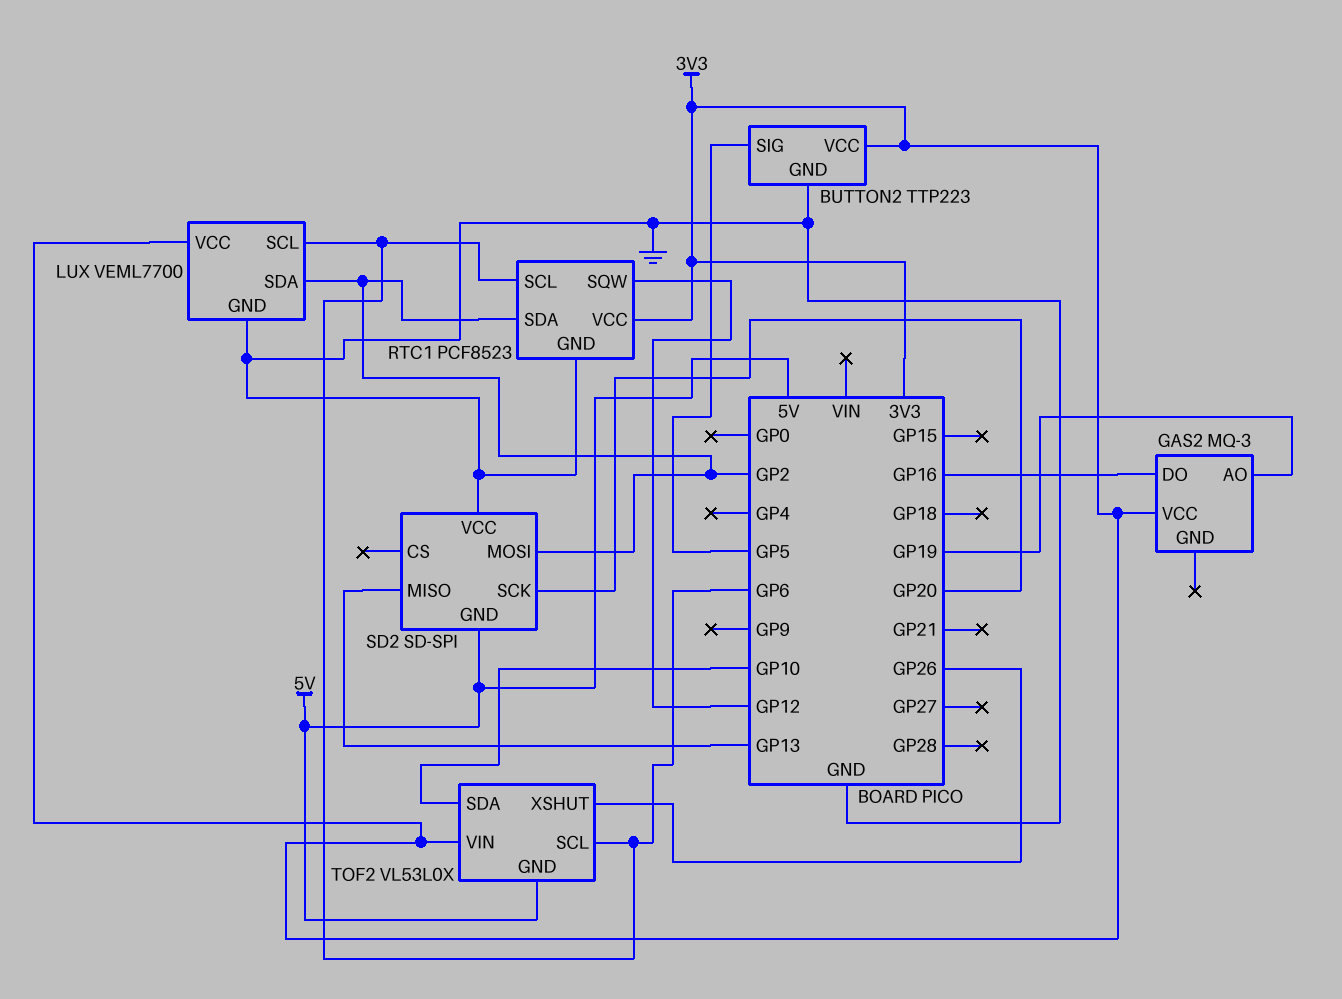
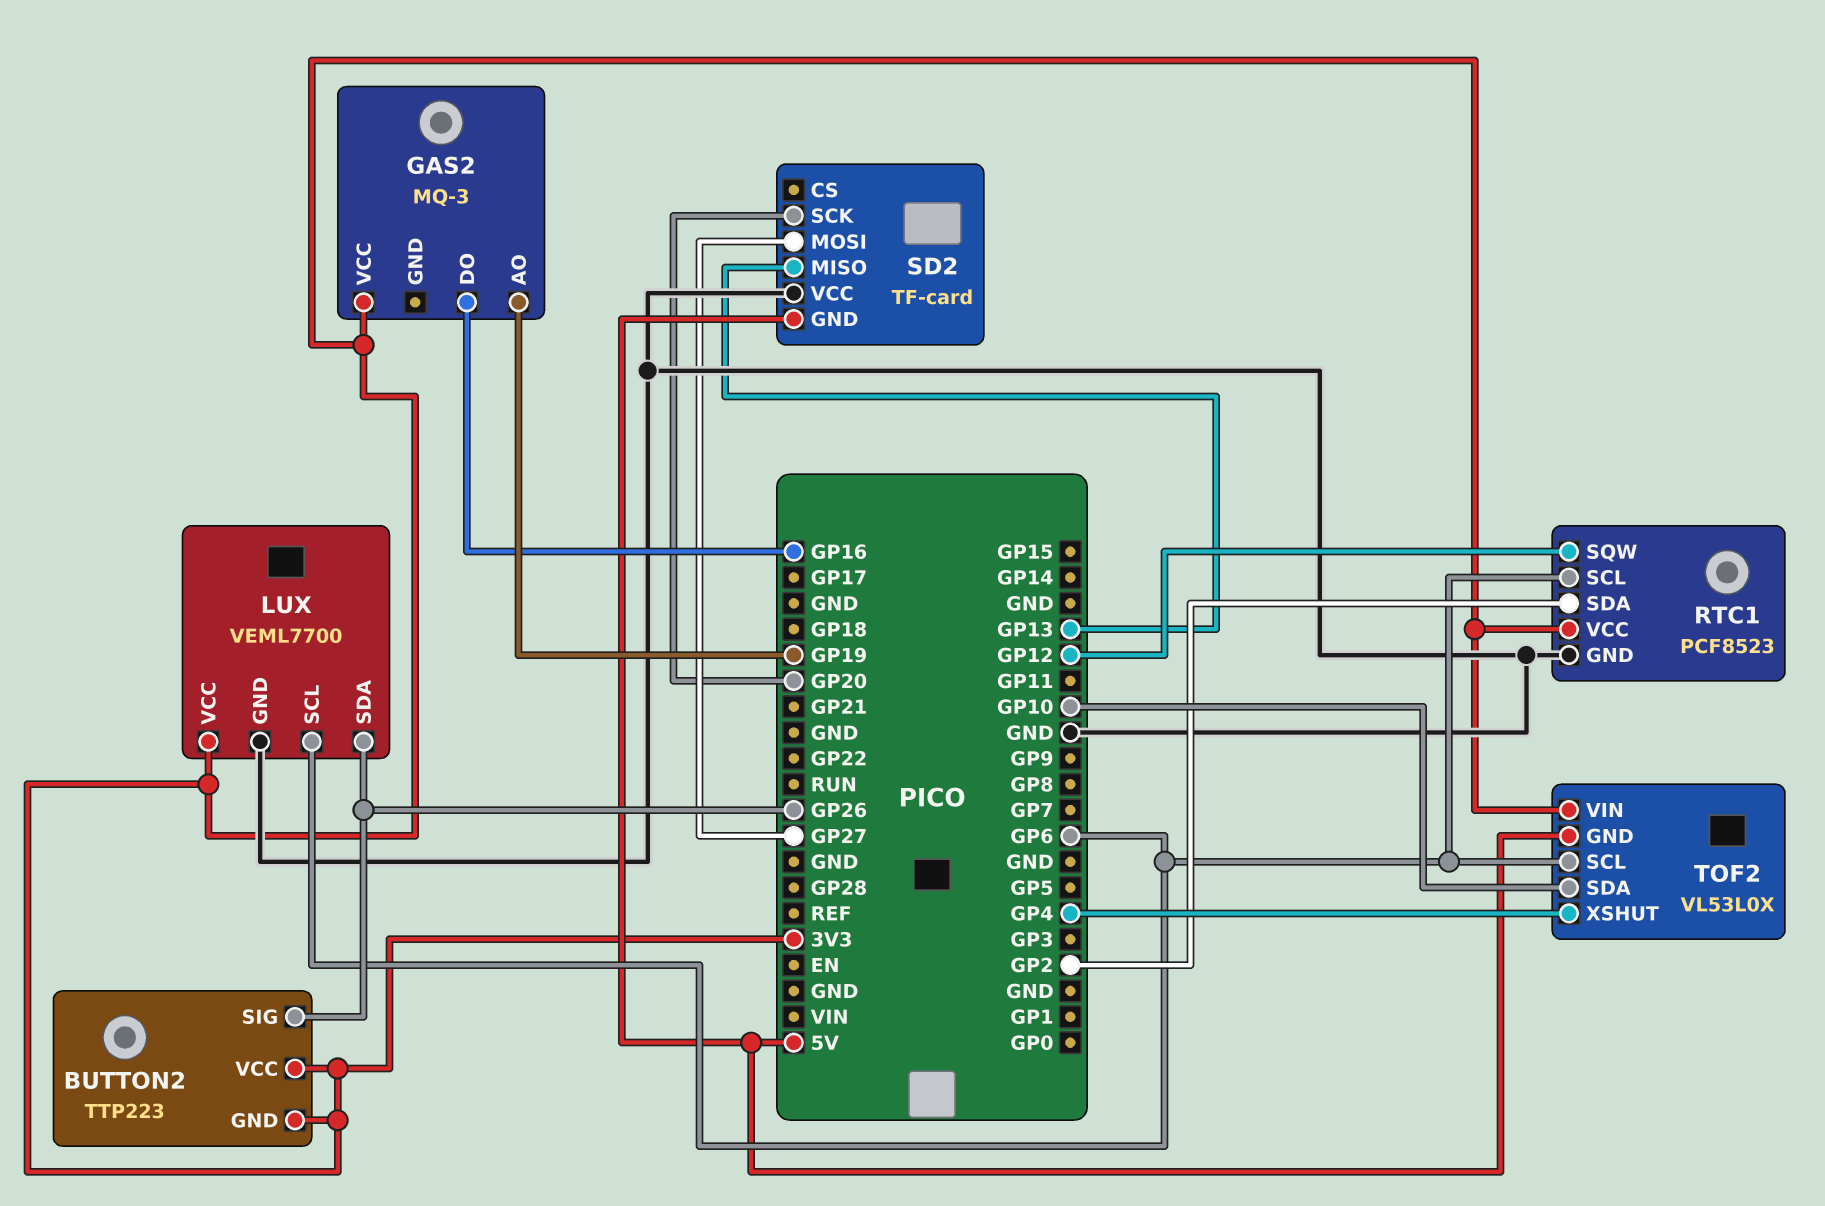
BUTTON2 pin GND: GND -> 3V3
BUTTON2 pin SIG: GP5 -> GP26
LUX pin SDA: GP2 -> GP26
SD2: SD-SPI -> TF-card
SD2 pin MOSI: GP2 -> GP27
TOF2 pin XSHUT: GP26 -> GP4

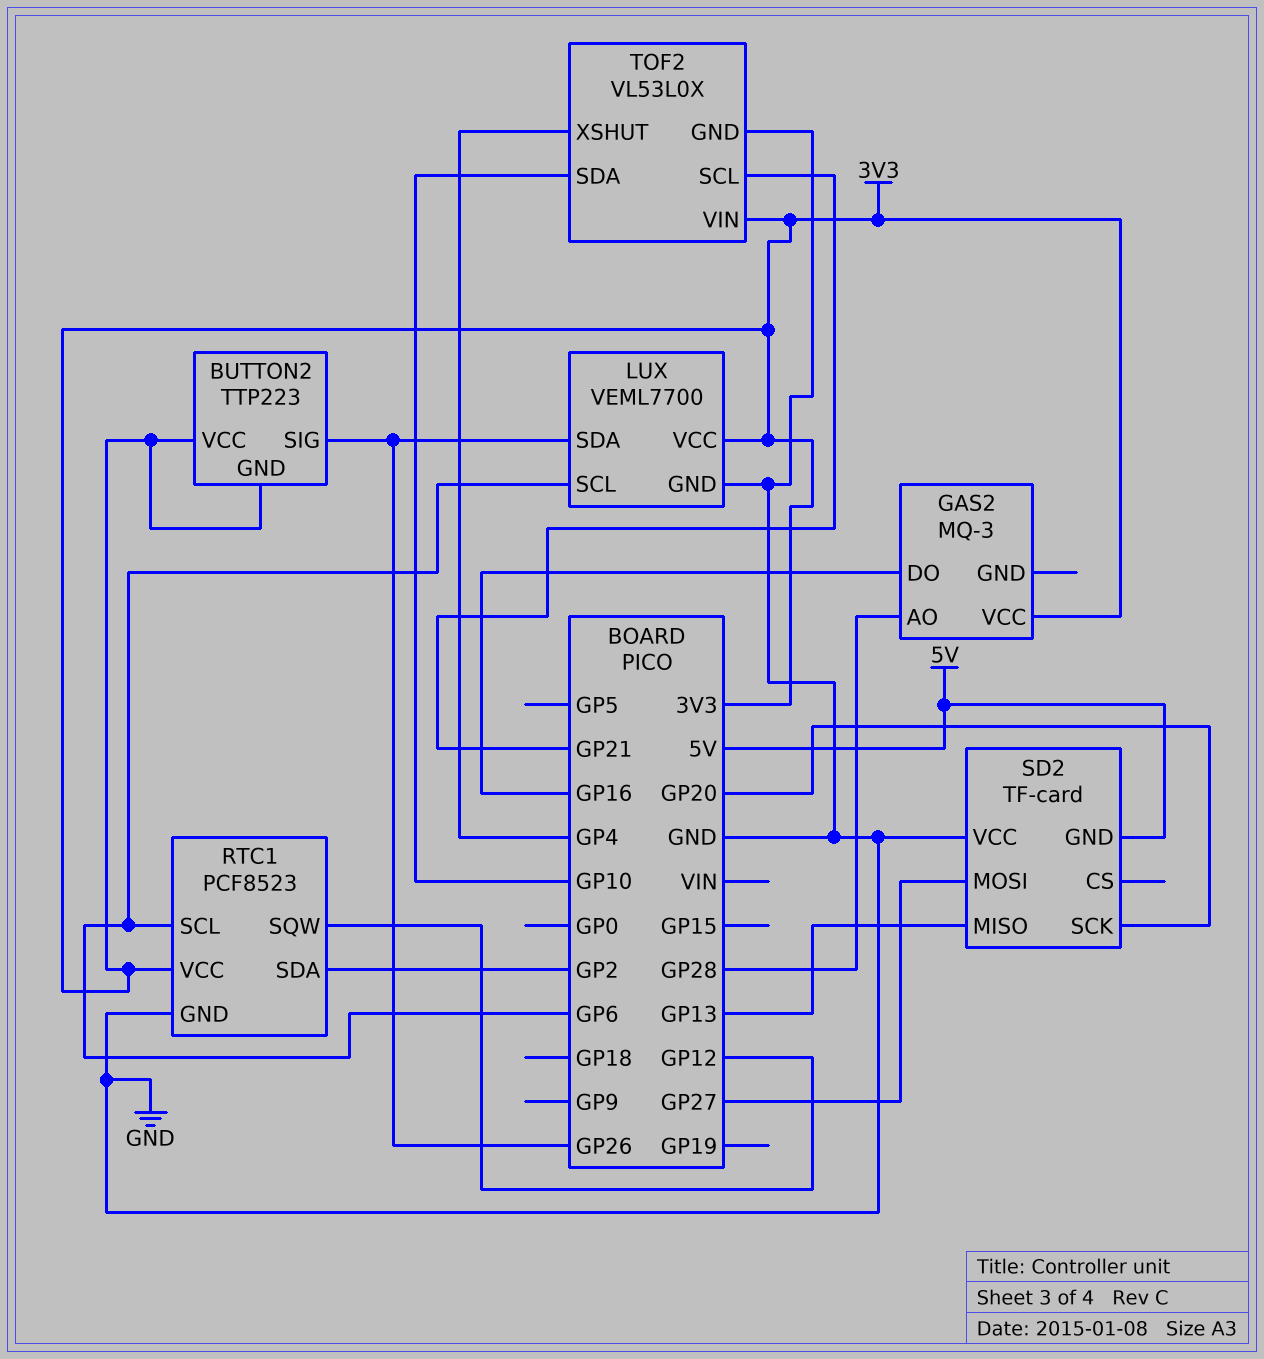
GAS2 pin AO: GP19 -> GP28
TOF2 pin GND: 5V -> GND
TOF2 pin SCL: GP6 -> GP21

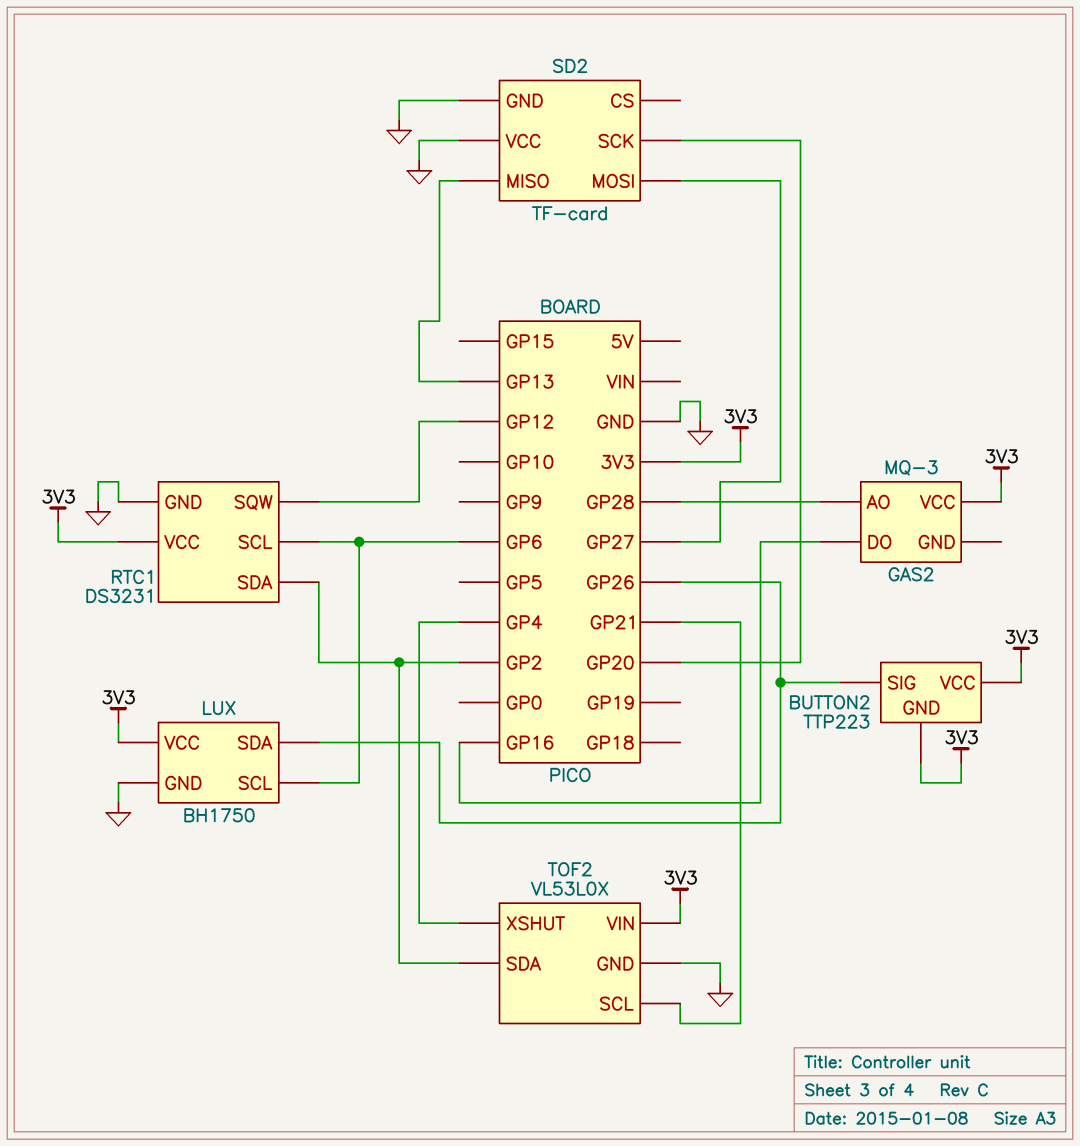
LUX: VEML7700 -> BH1750
RTC1: PCF8523 -> DS3231
SD2 pin GND: 5V -> GND
TOF2 pin SDA: GP10 -> GP2

